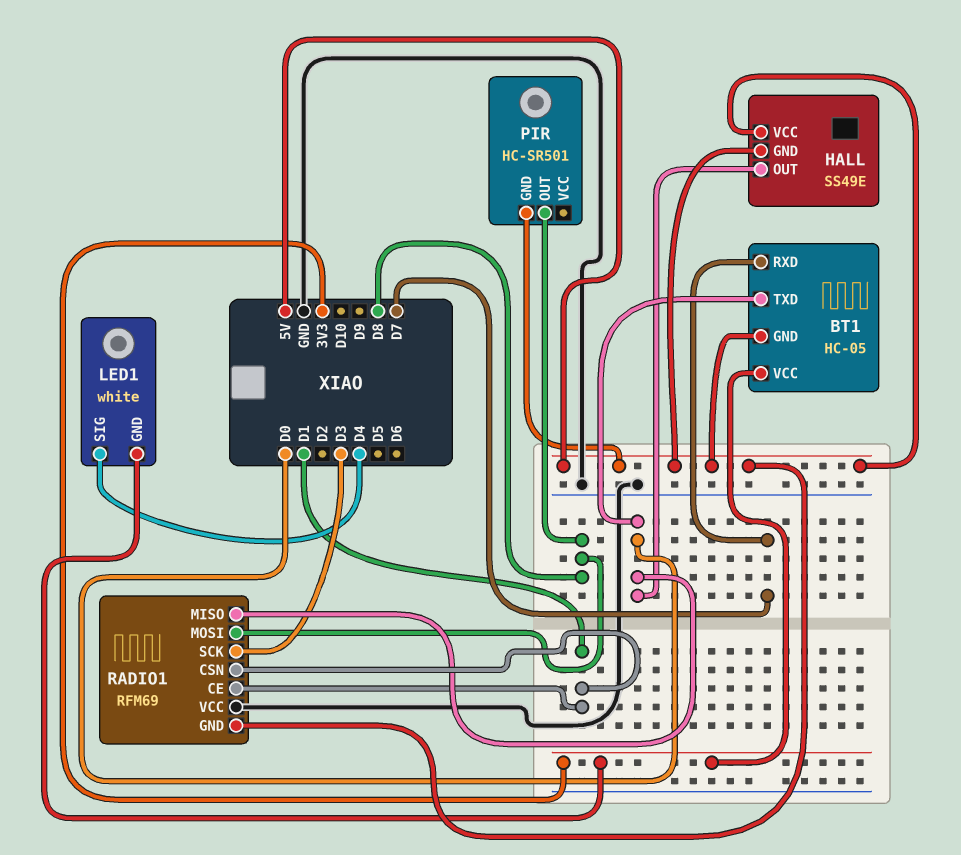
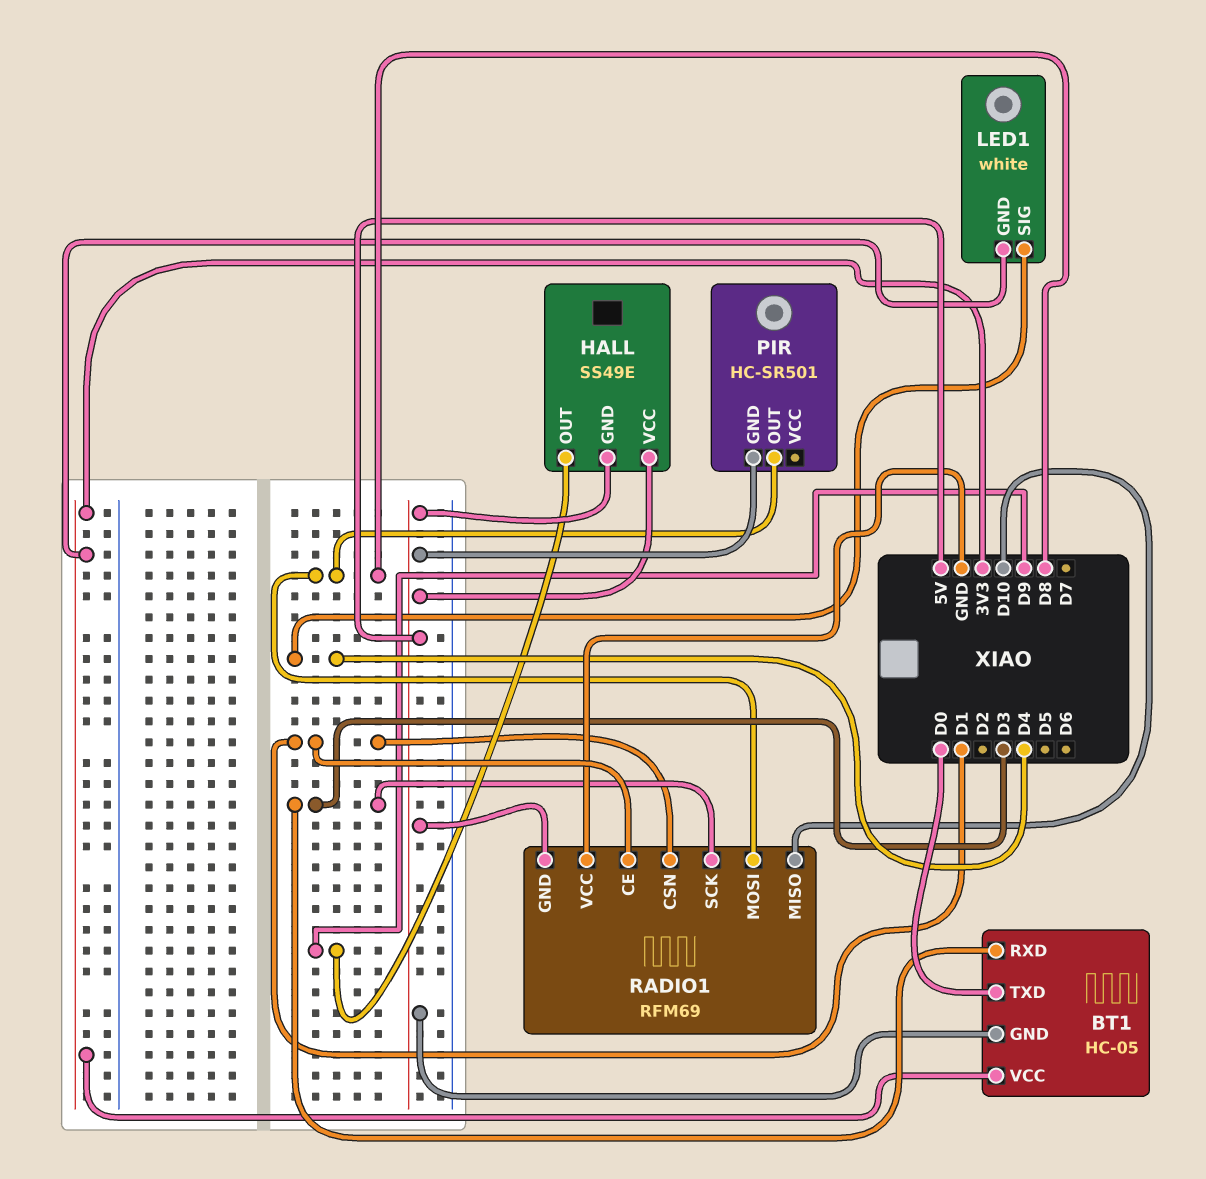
BT1 pin RXD: D7 -> D3
HALL pin OUT: D0 -> D9
RADIO1 pin MISO: D0 -> D10

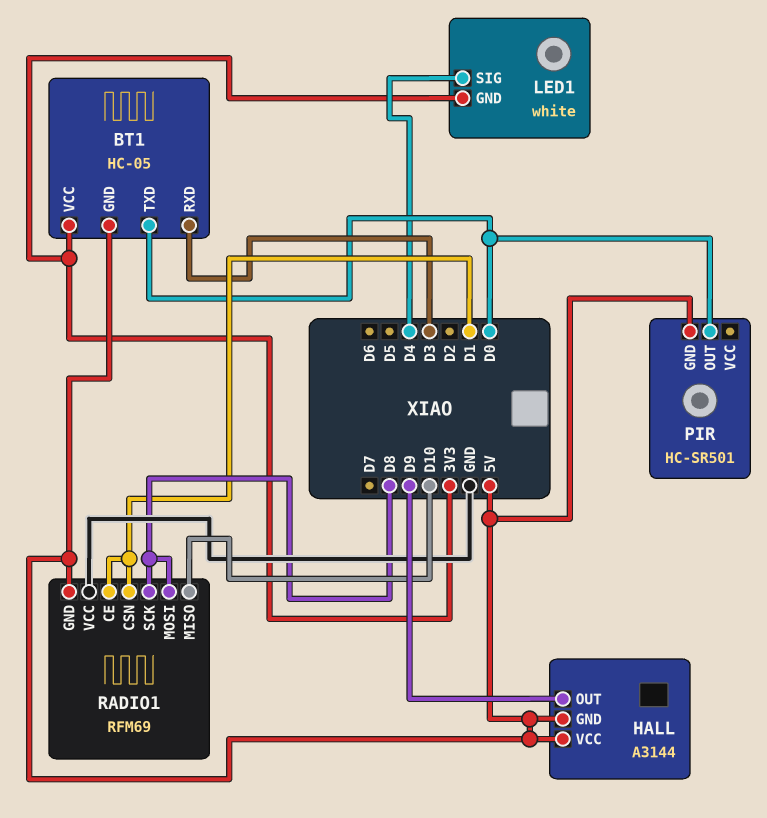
HALL: SS49E -> A3144
PIR pin OUT: D8 -> D0
RADIO1 pin SCK: D3 -> D8

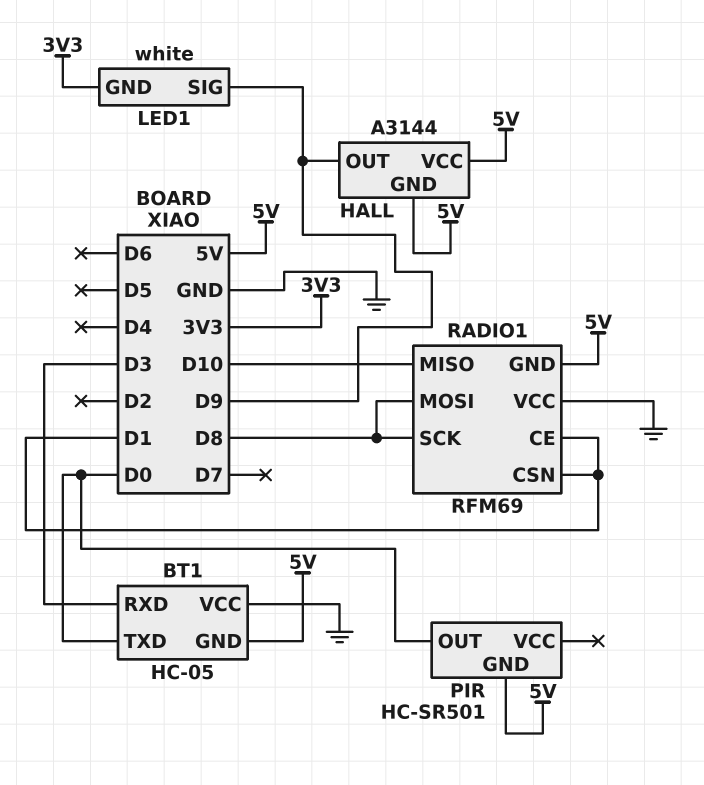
BT1 pin VCC: 3V3 -> GND
LED1 pin SIG: D4 -> D9

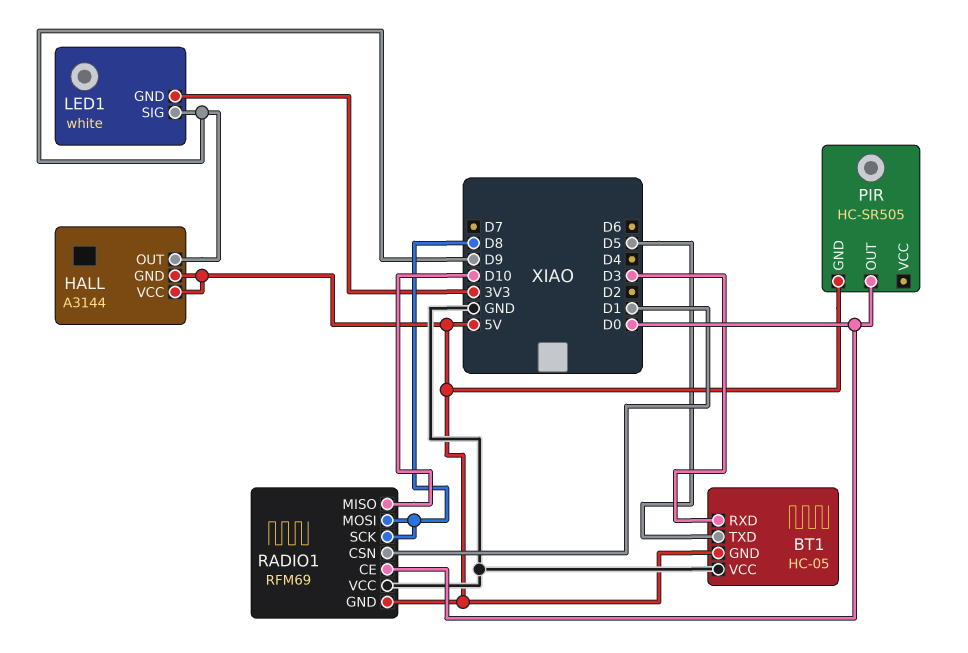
BT1 pin TXD: D0 -> D5
PIR: HC-SR501 -> HC-SR505
RADIO1 pin CE: D1 -> D0

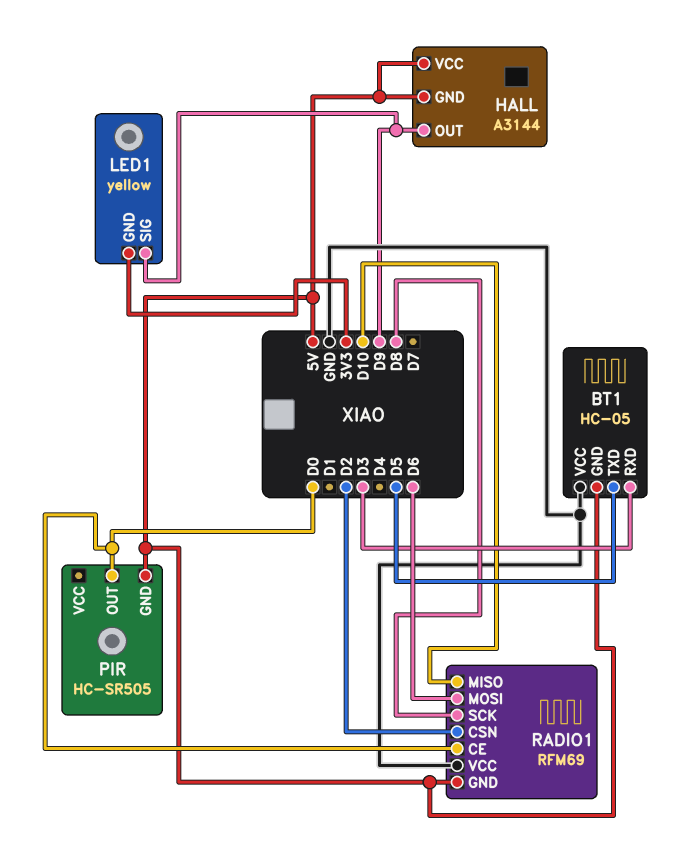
LED1: white -> yellow
RADIO1 pin CSN: D1 -> D2
RADIO1 pin MOSI: D8 -> D6

